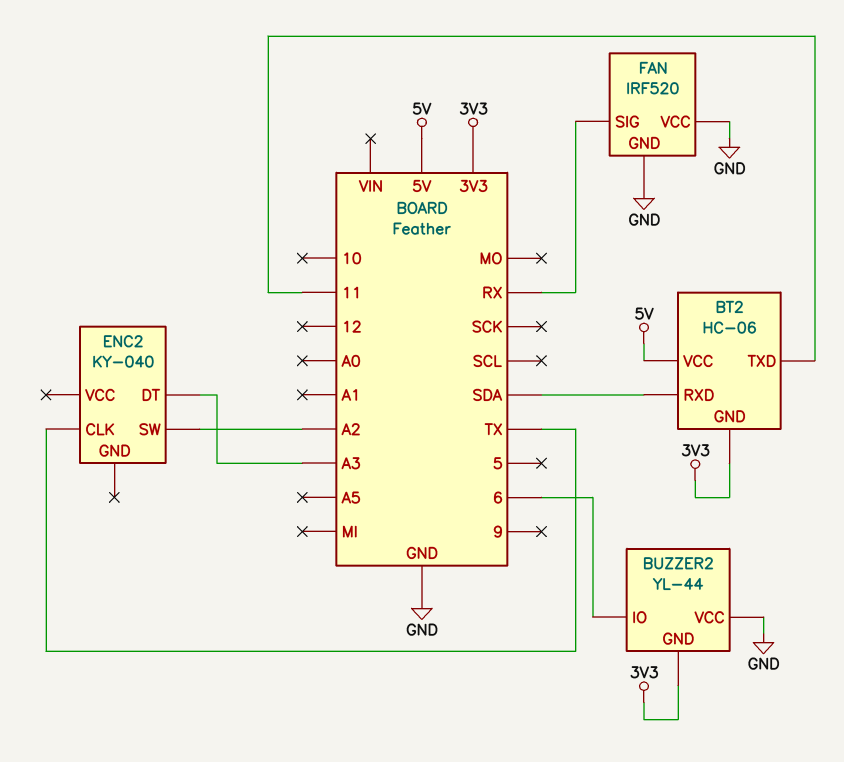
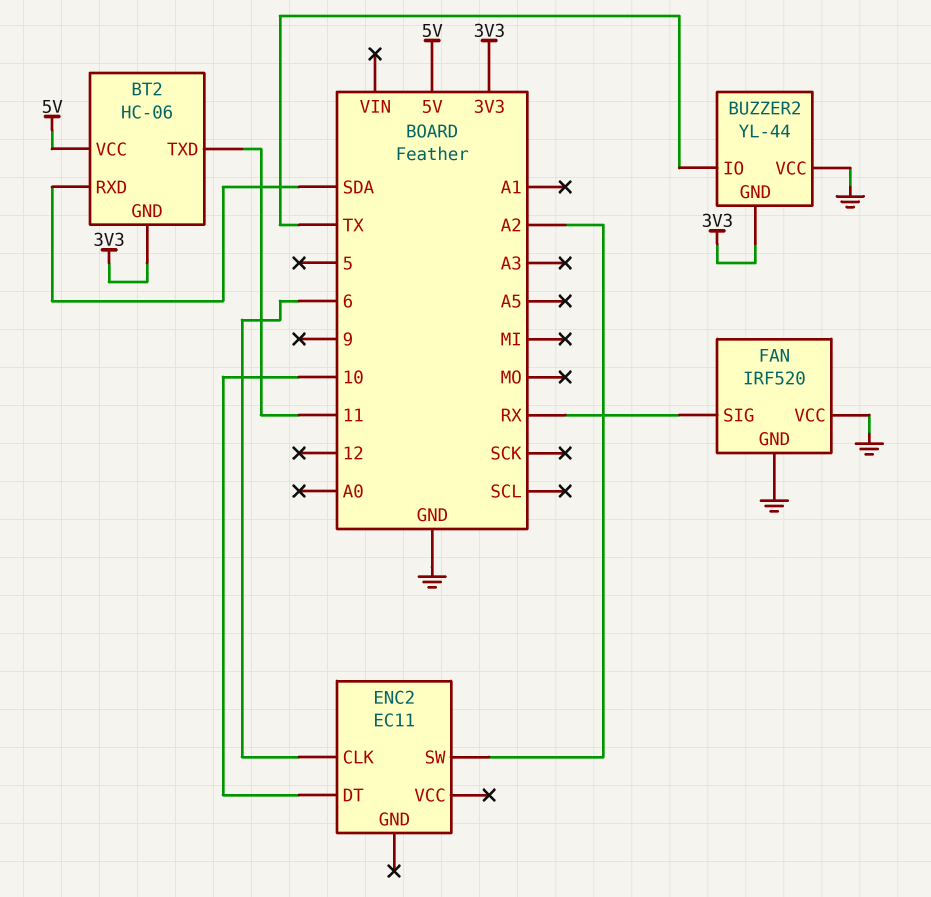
BUZZER2 pin IO: 6 -> TX
ENC2: KY-040 -> EC11
ENC2 pin CLK: TX -> 6
ENC2 pin DT: A3 -> 10

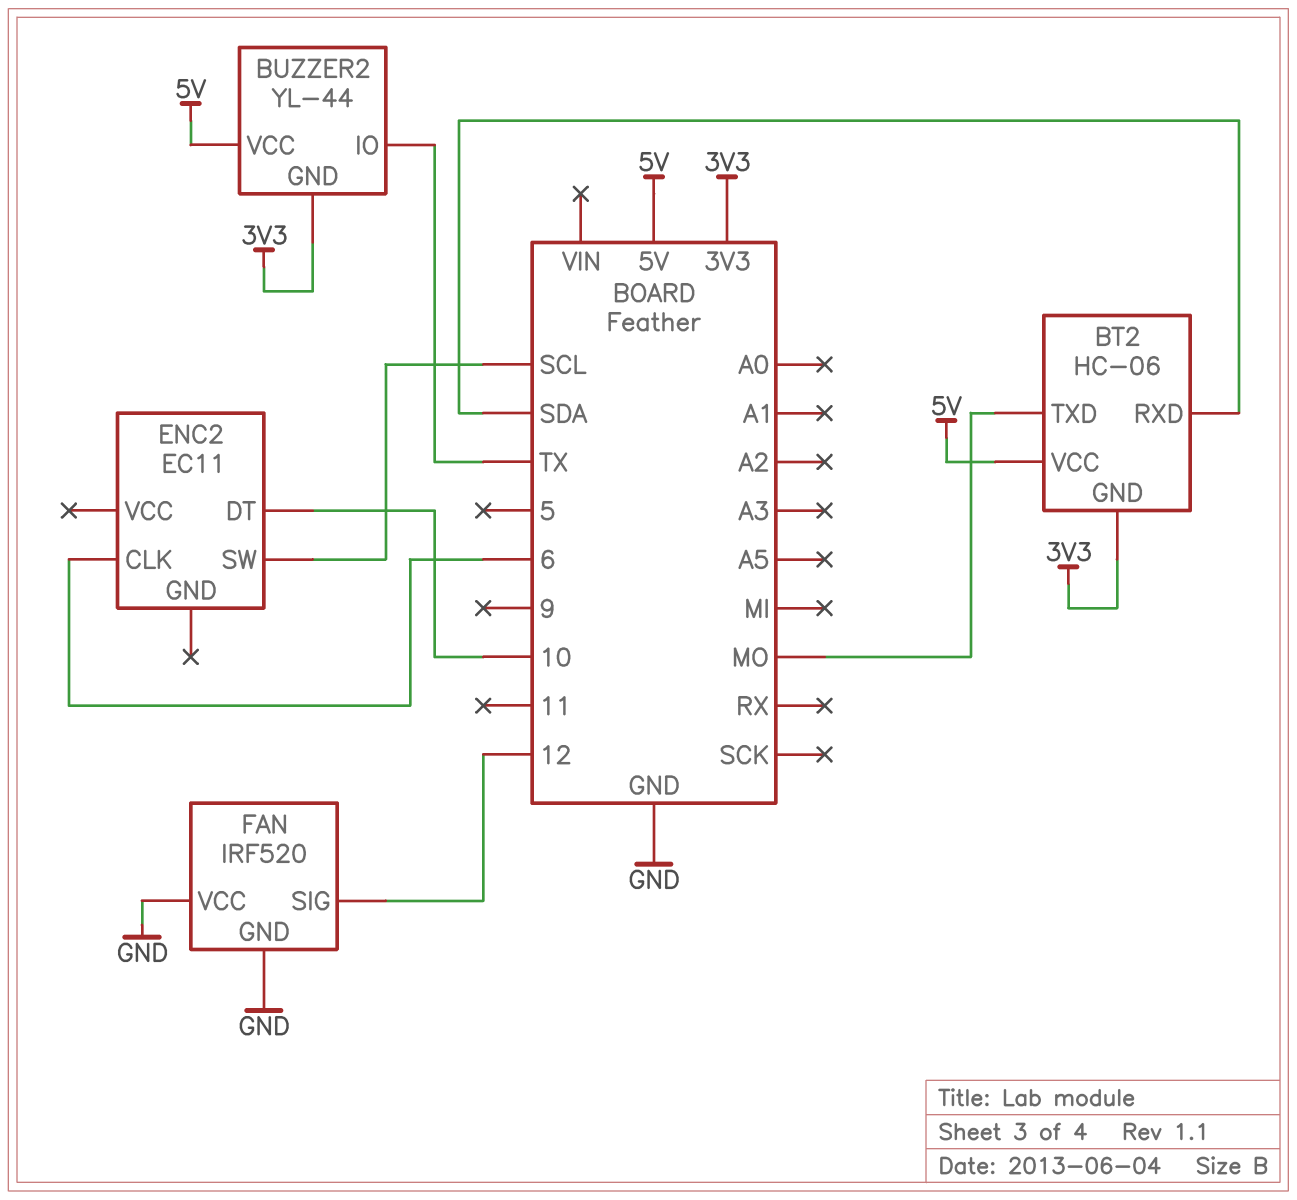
BT2 pin TXD: 11 -> MO
BUZZER2 pin VCC: GND -> 5V
ENC2 pin SW: A2 -> SCL
FAN pin SIG: RX -> 12

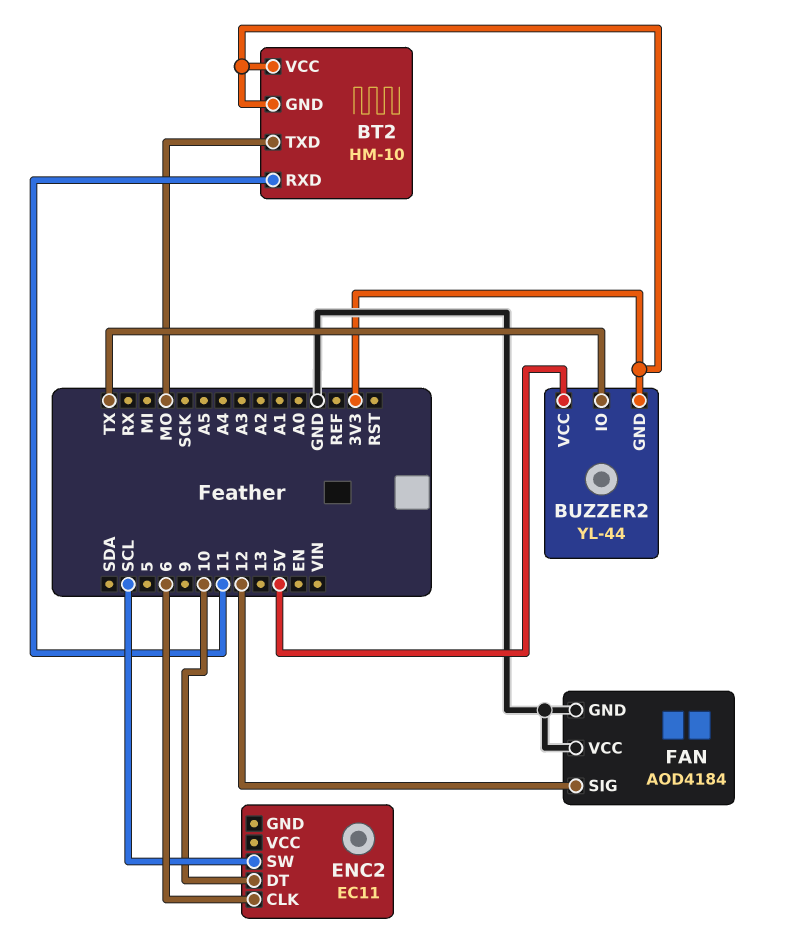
BT2: HC-06 -> HM-10
BT2 pin RXD: SDA -> 11
BT2 pin VCC: 5V -> 3V3
FAN: IRF520 -> AOD4184

